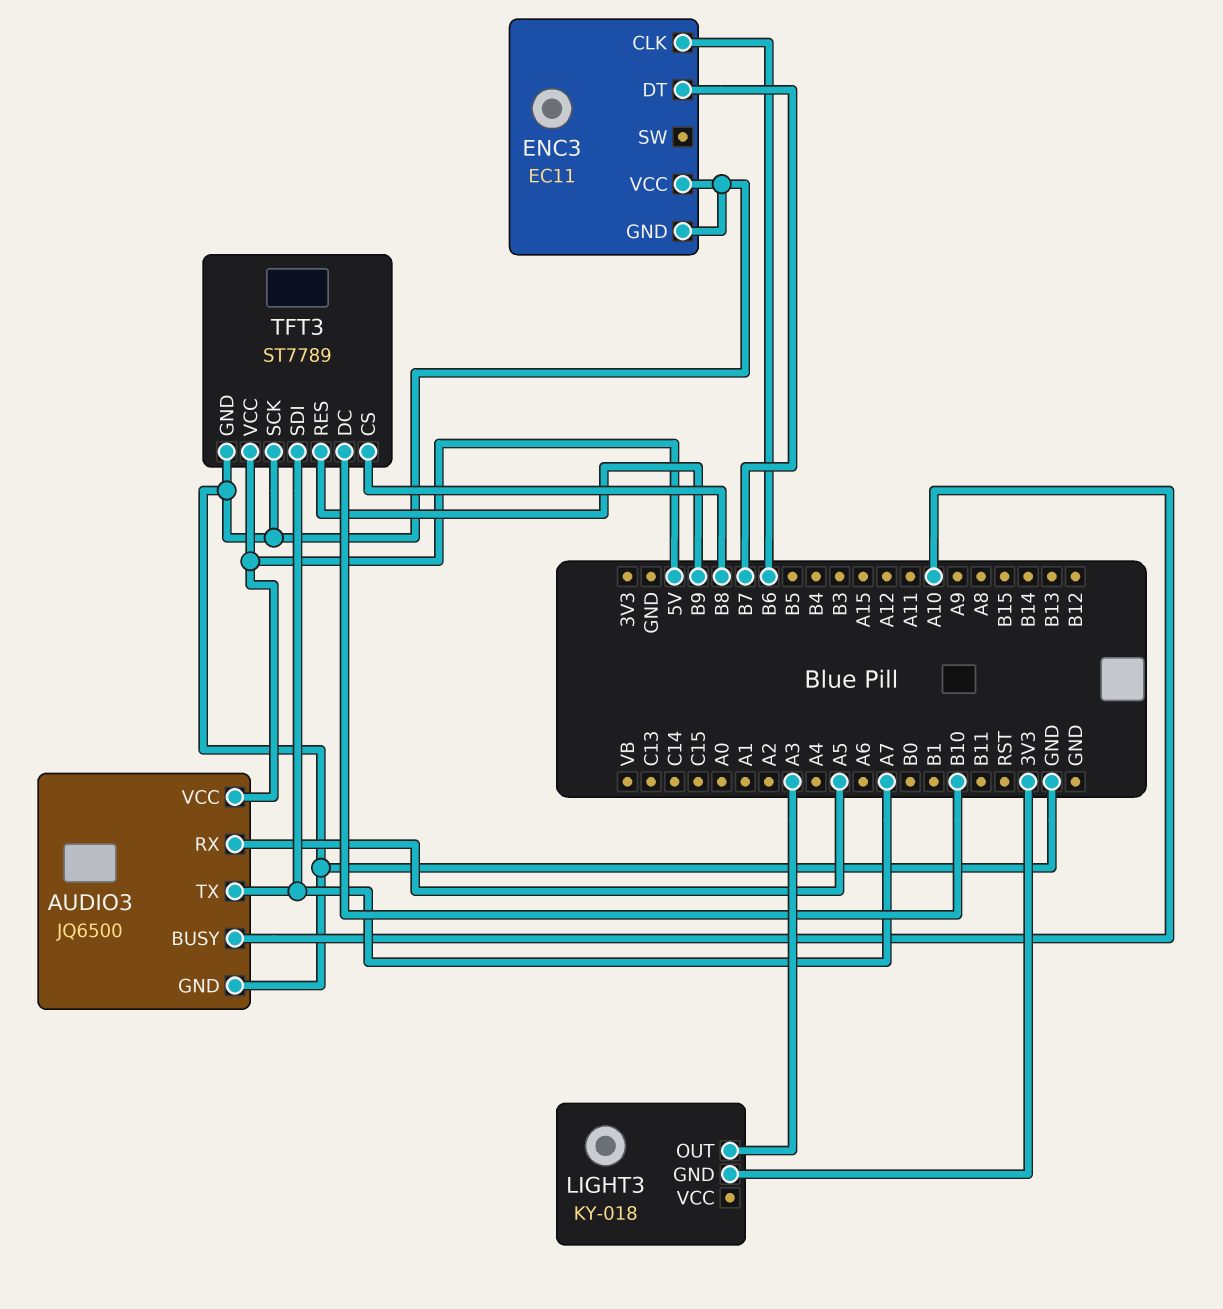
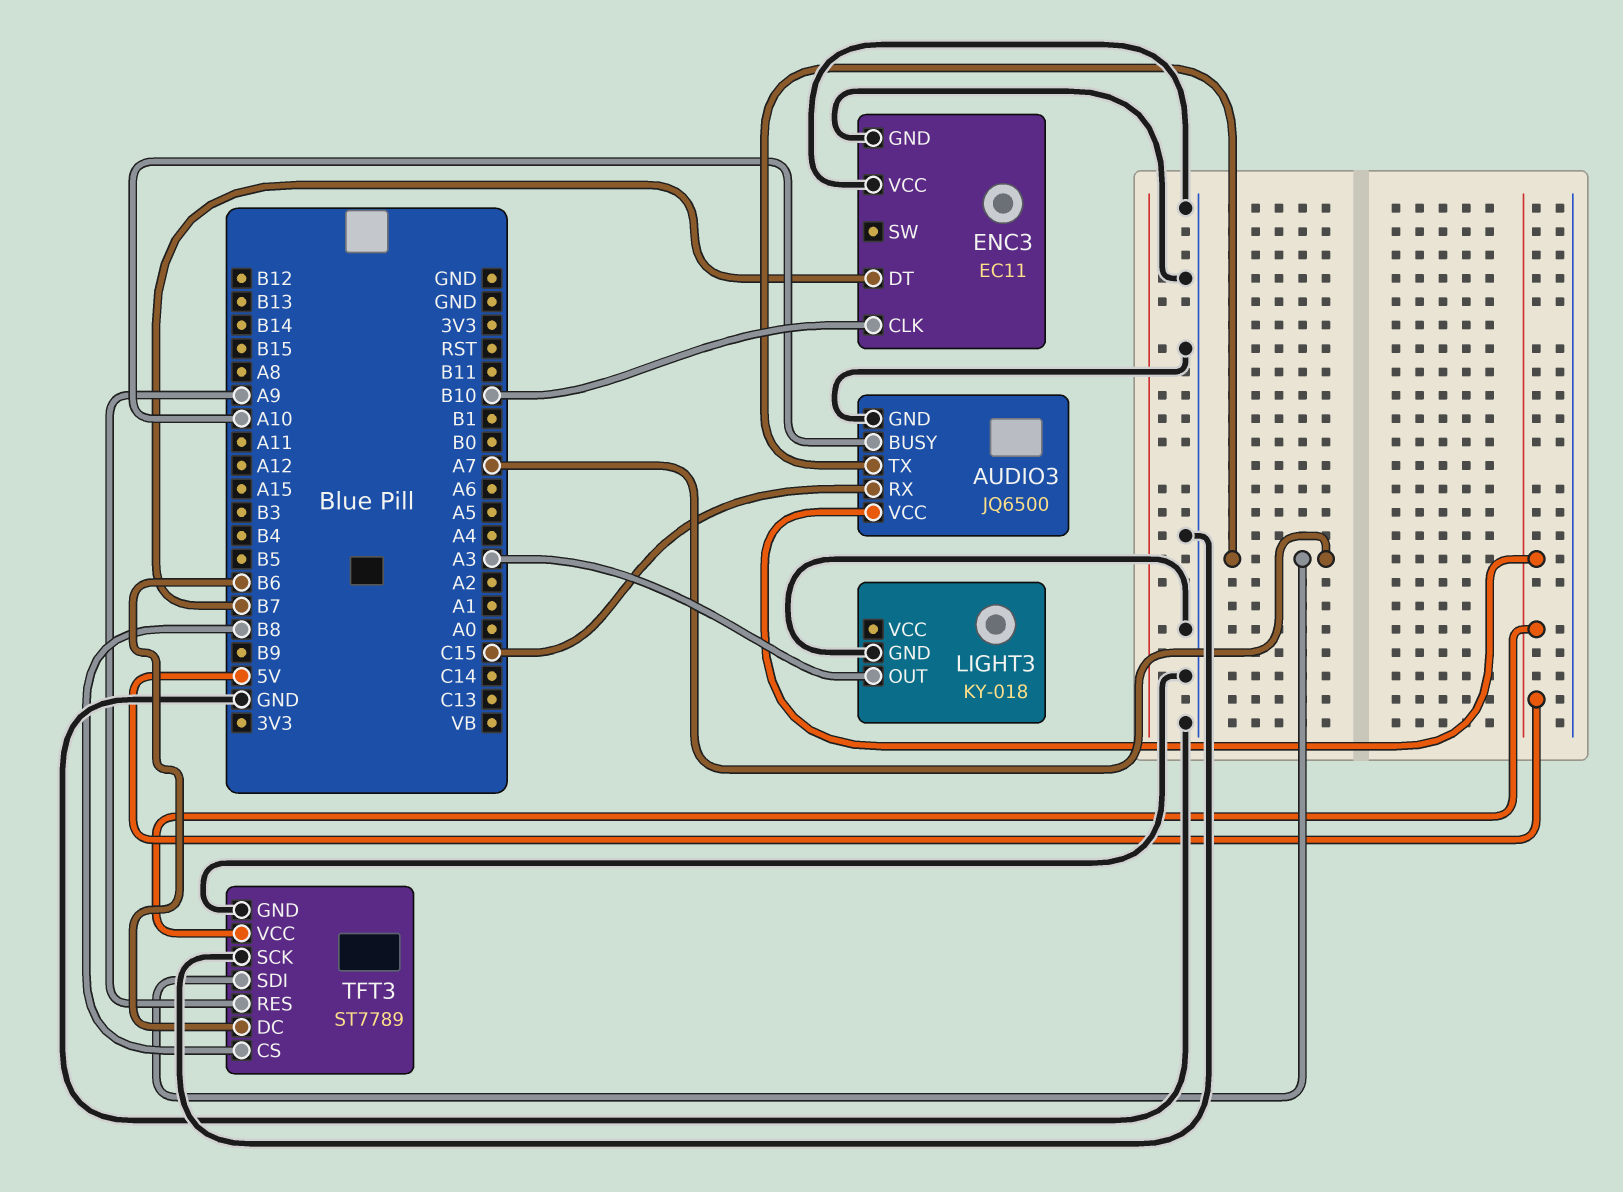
AUDIO3 pin RX: A5 -> C15
ENC3 pin CLK: B6 -> B10
LIGHT3 pin GND: 3V3 -> GND
TFT3 pin DC: B10 -> B6
TFT3 pin RES: B9 -> A9

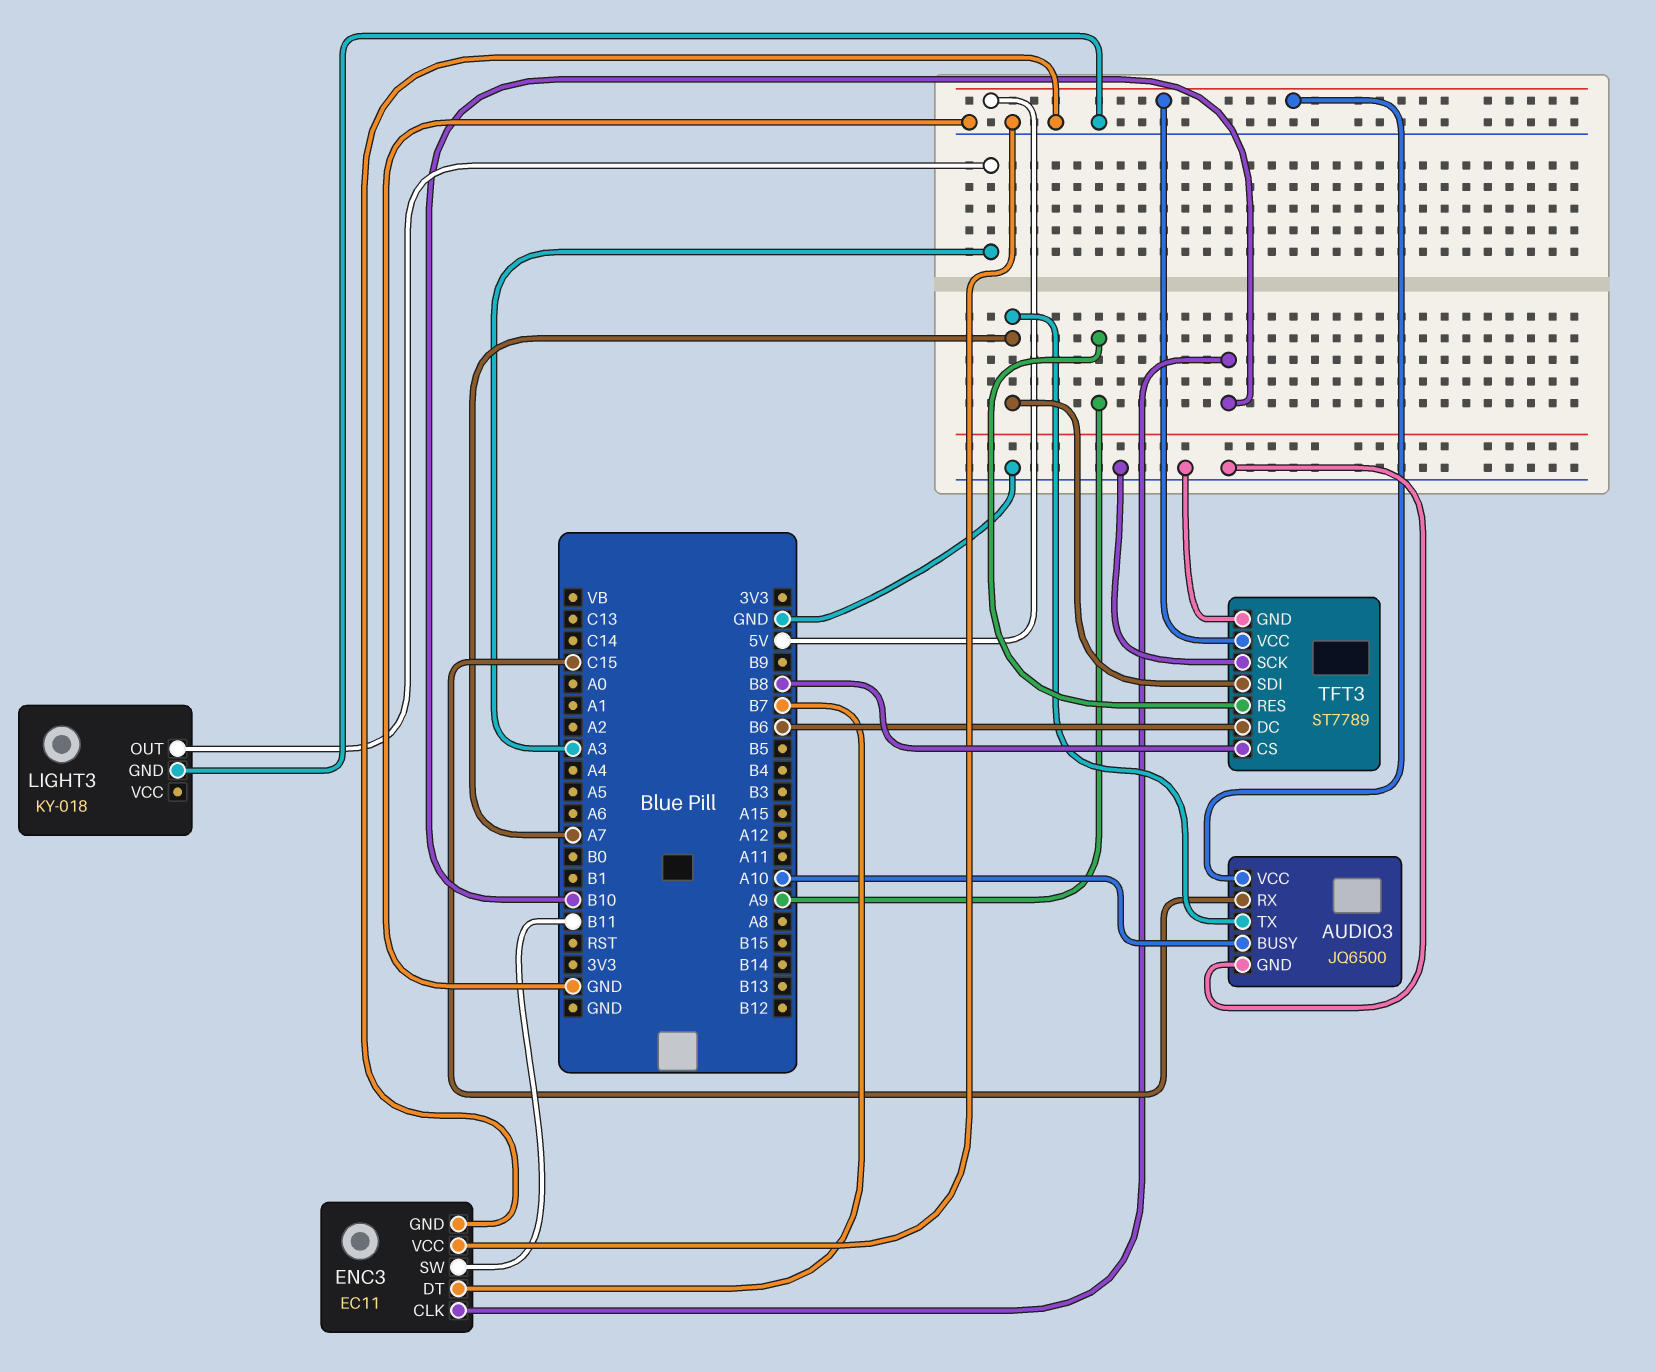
ENC3 pin SW: none -> B11

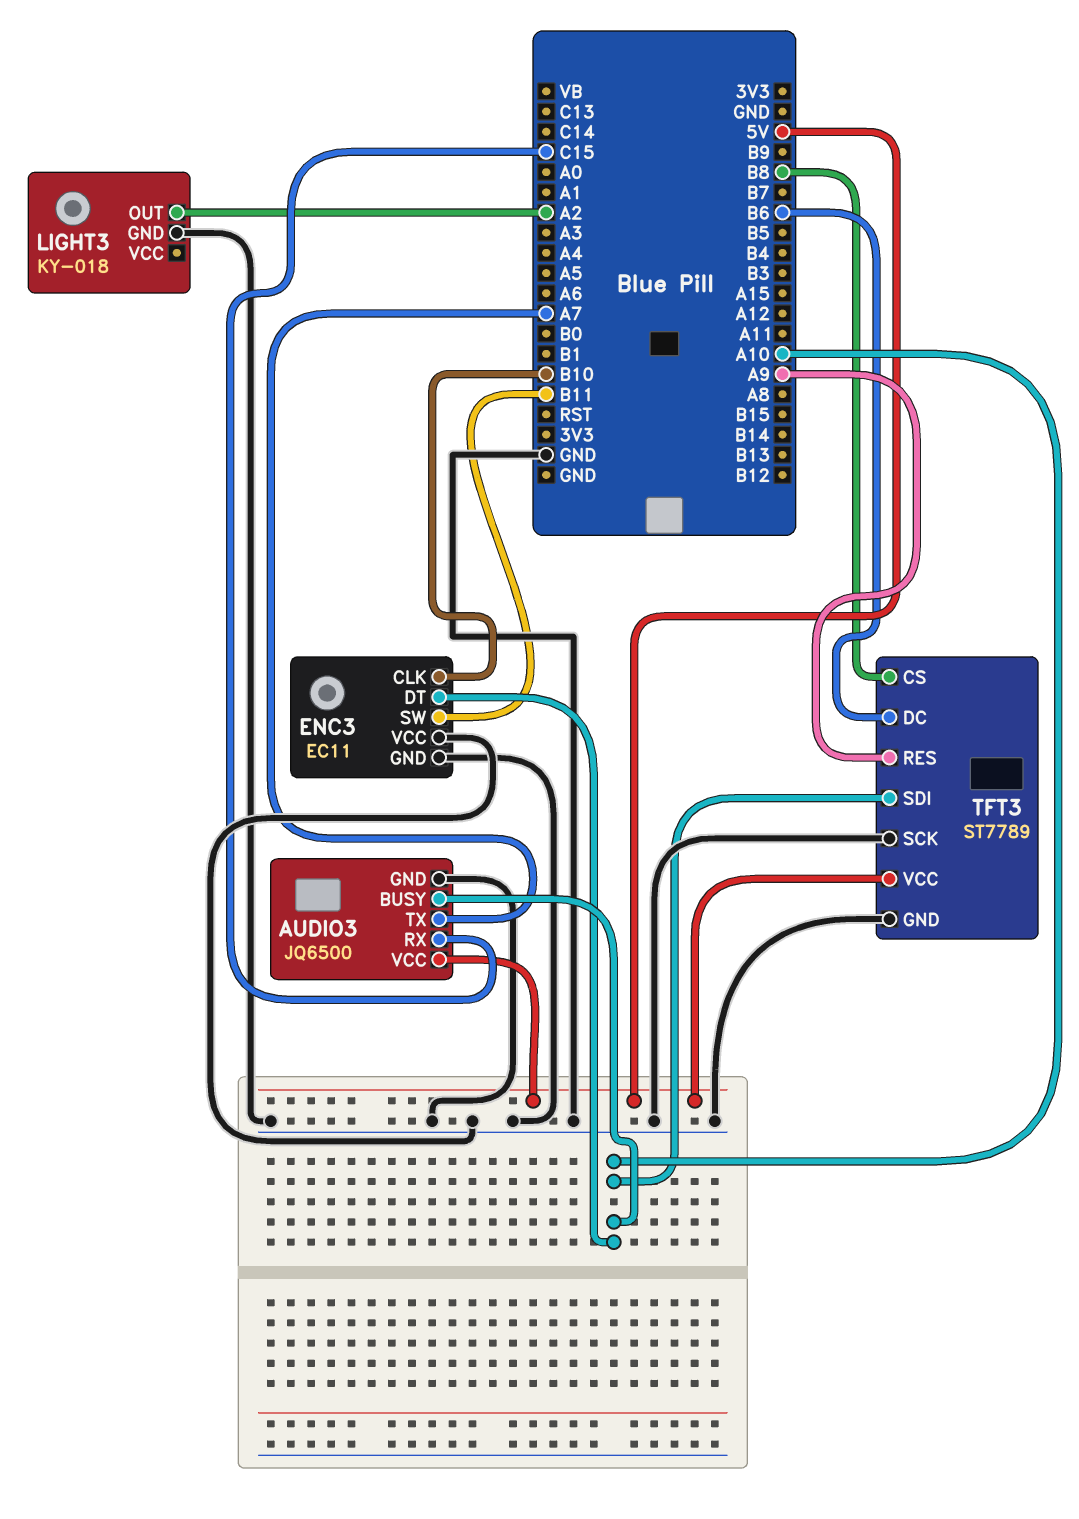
ENC3 pin DT: B7 -> A10
LIGHT3 pin OUT: A3 -> A2
TFT3 pin SDI: A7 -> A10

